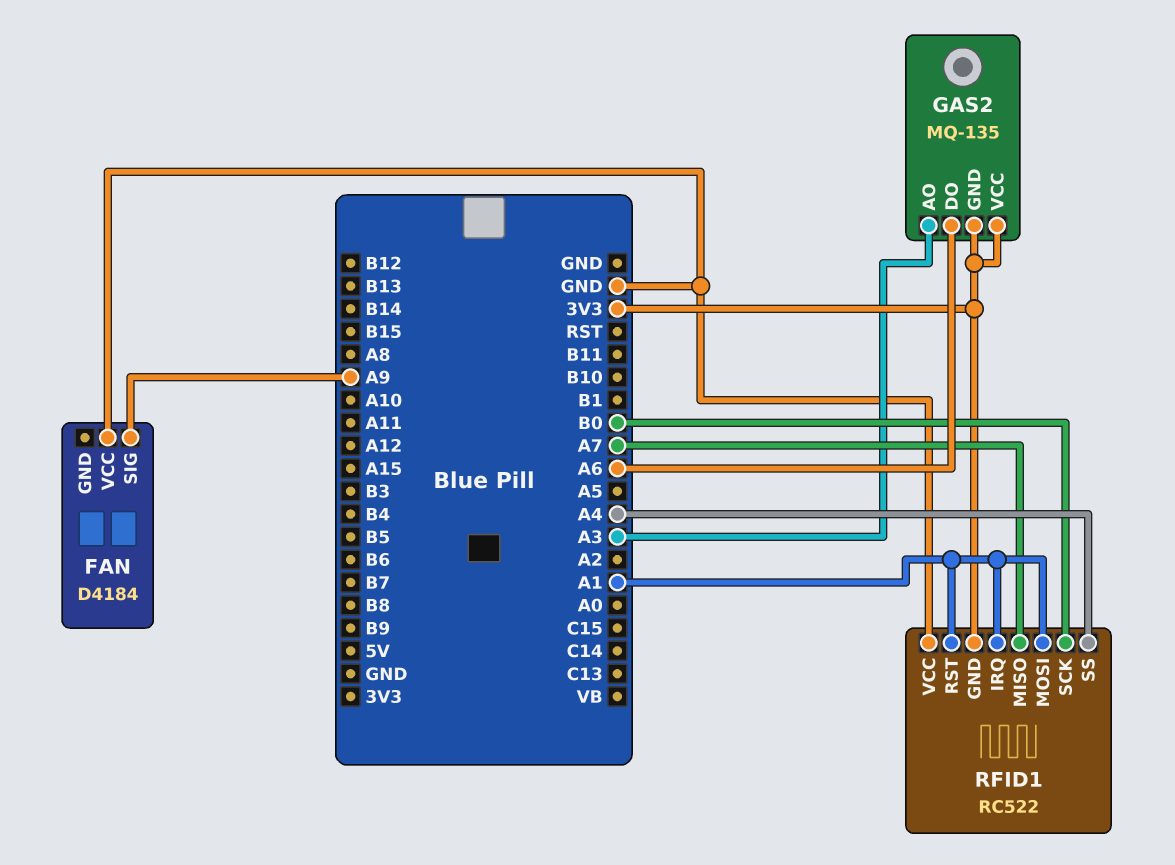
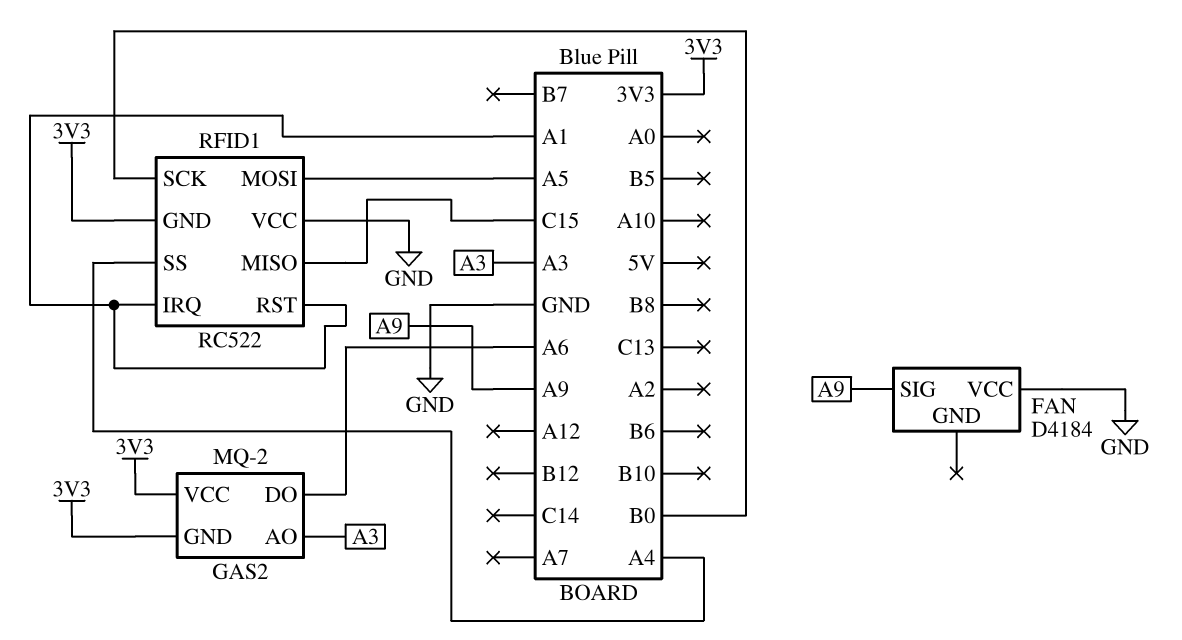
GAS2: MQ-135 -> MQ-2
RFID1 pin MISO: A7 -> C15
RFID1 pin MOSI: A1 -> A5

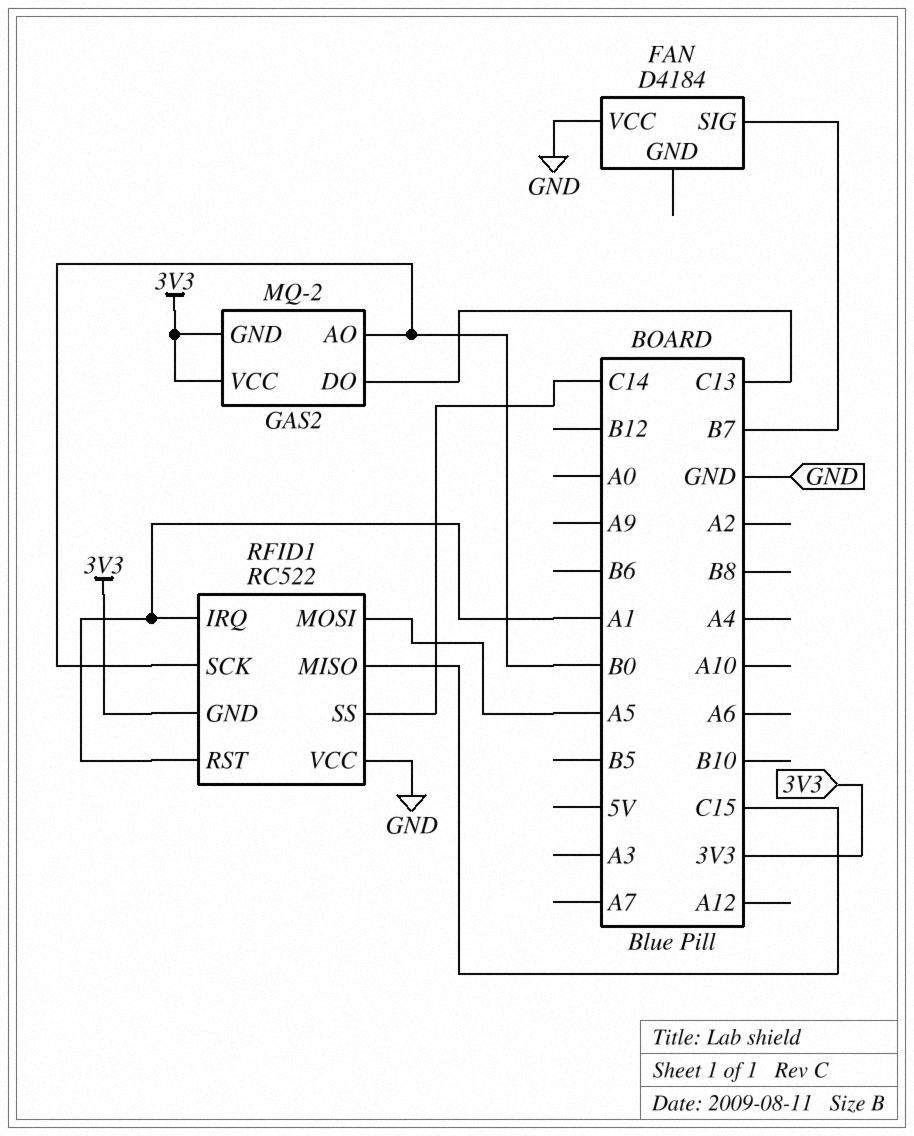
FAN pin SIG: A9 -> B7
GAS2 pin AO: A3 -> B0
GAS2 pin DO: A6 -> C13
RFID1 pin SS: A4 -> C14

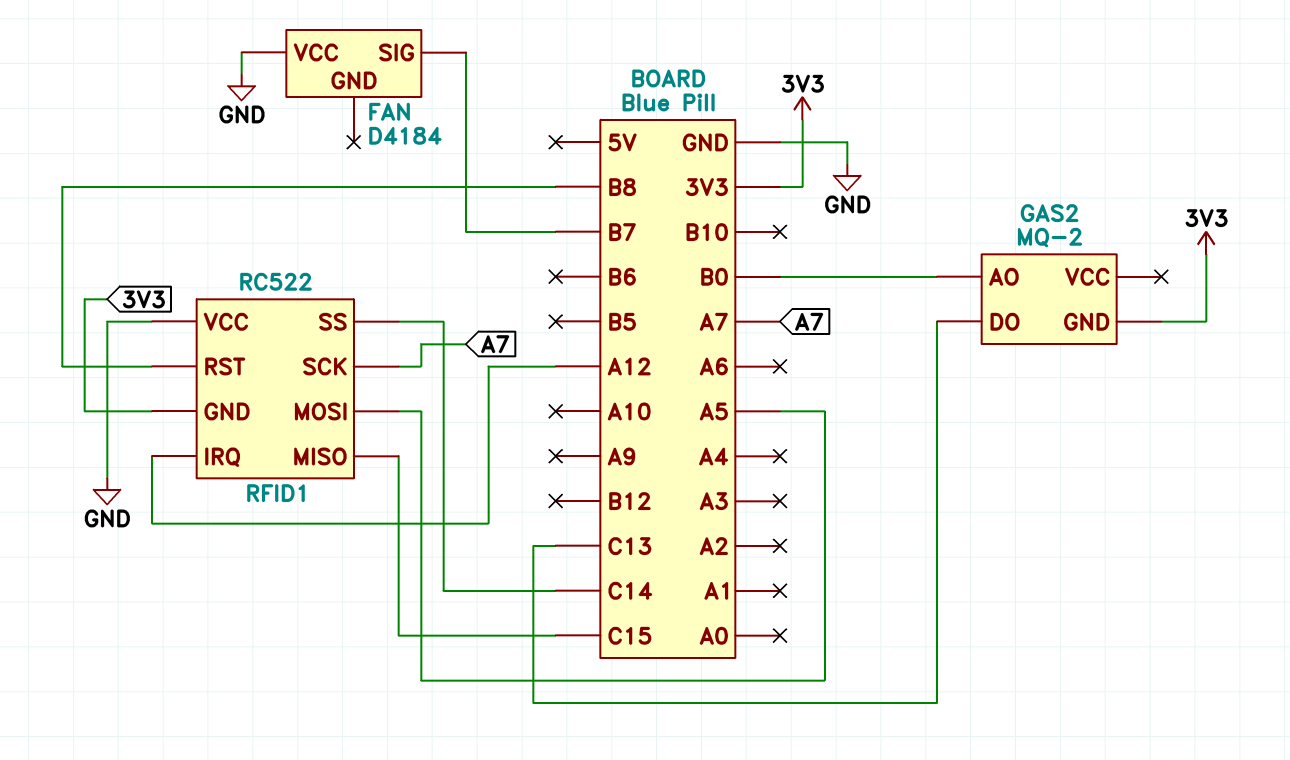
GAS2 pin VCC: 3V3 -> none
RFID1 pin IRQ: A1 -> A12
RFID1 pin RST: A1 -> B8
RFID1 pin SCK: B0 -> A7

